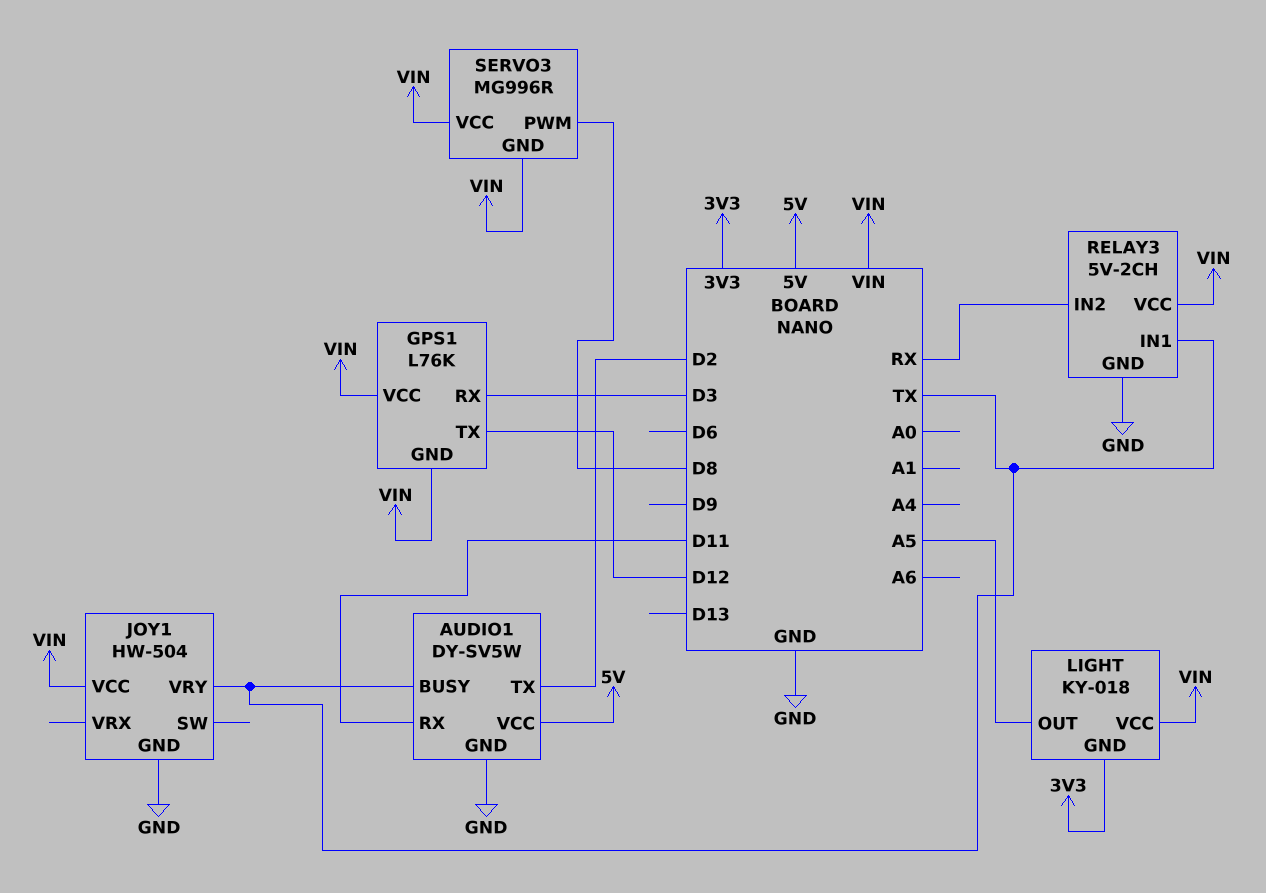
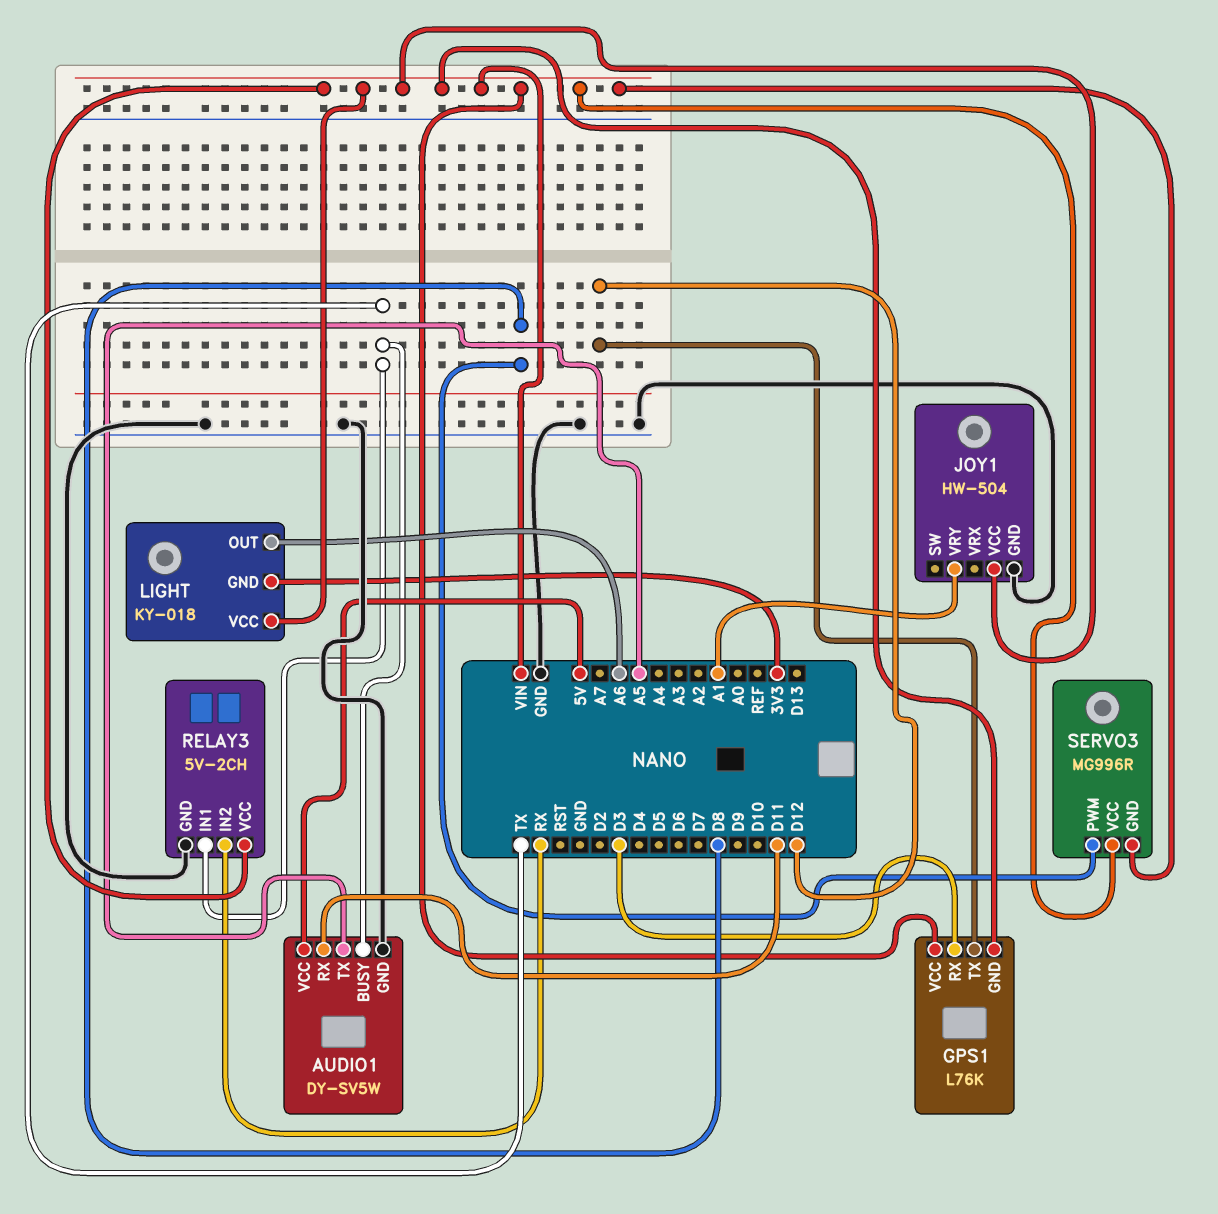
AUDIO1 pin TX: D2 -> A5
JOY1 pin VRY: TX -> A1
LIGHT pin OUT: A5 -> A6

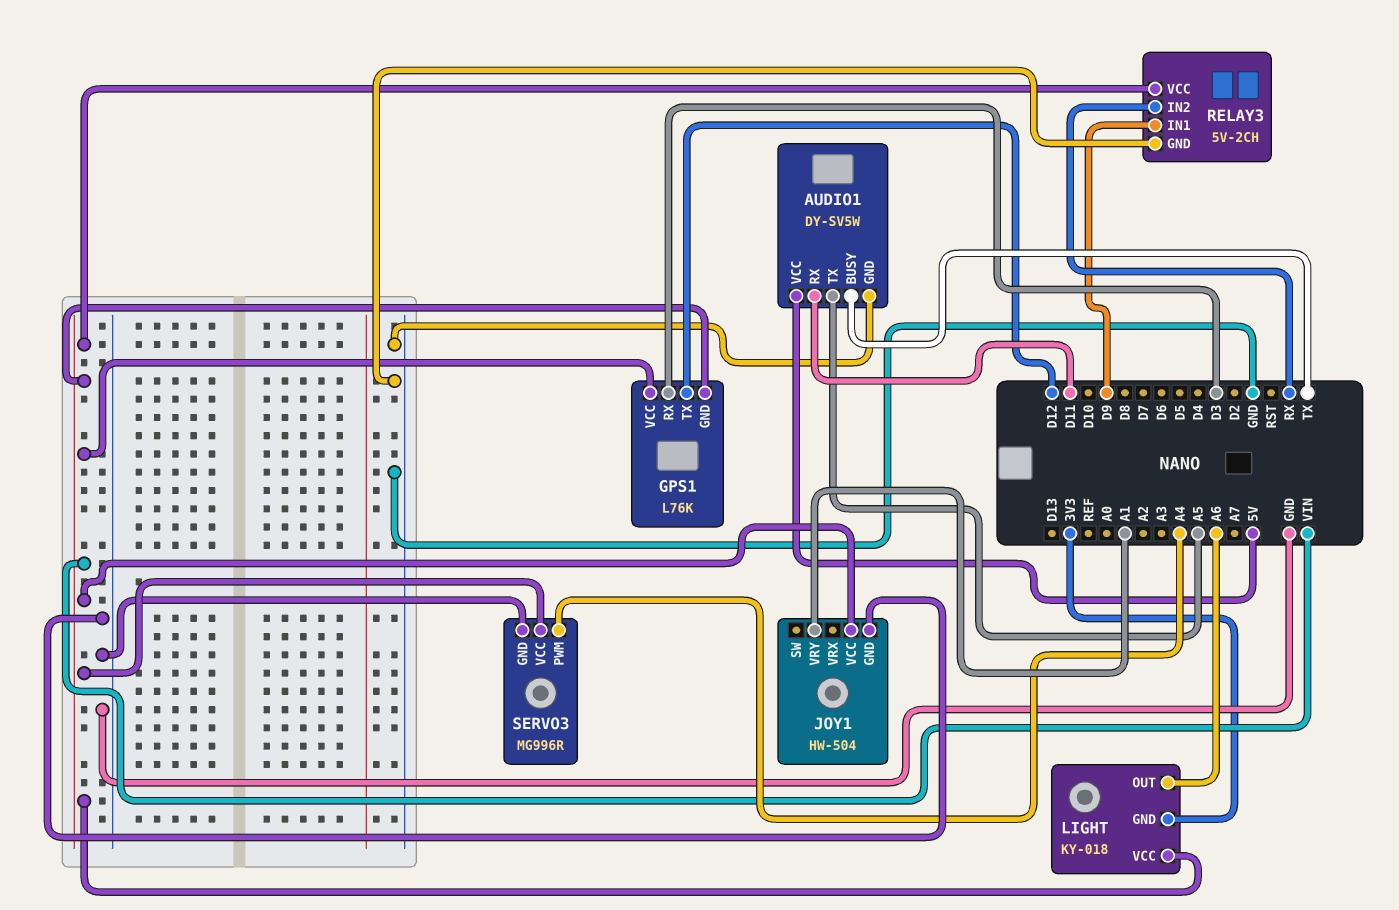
RELAY3 pin IN1: TX -> D9
SERVO3 pin GND: VIN -> GND
SERVO3 pin PWM: D8 -> A4

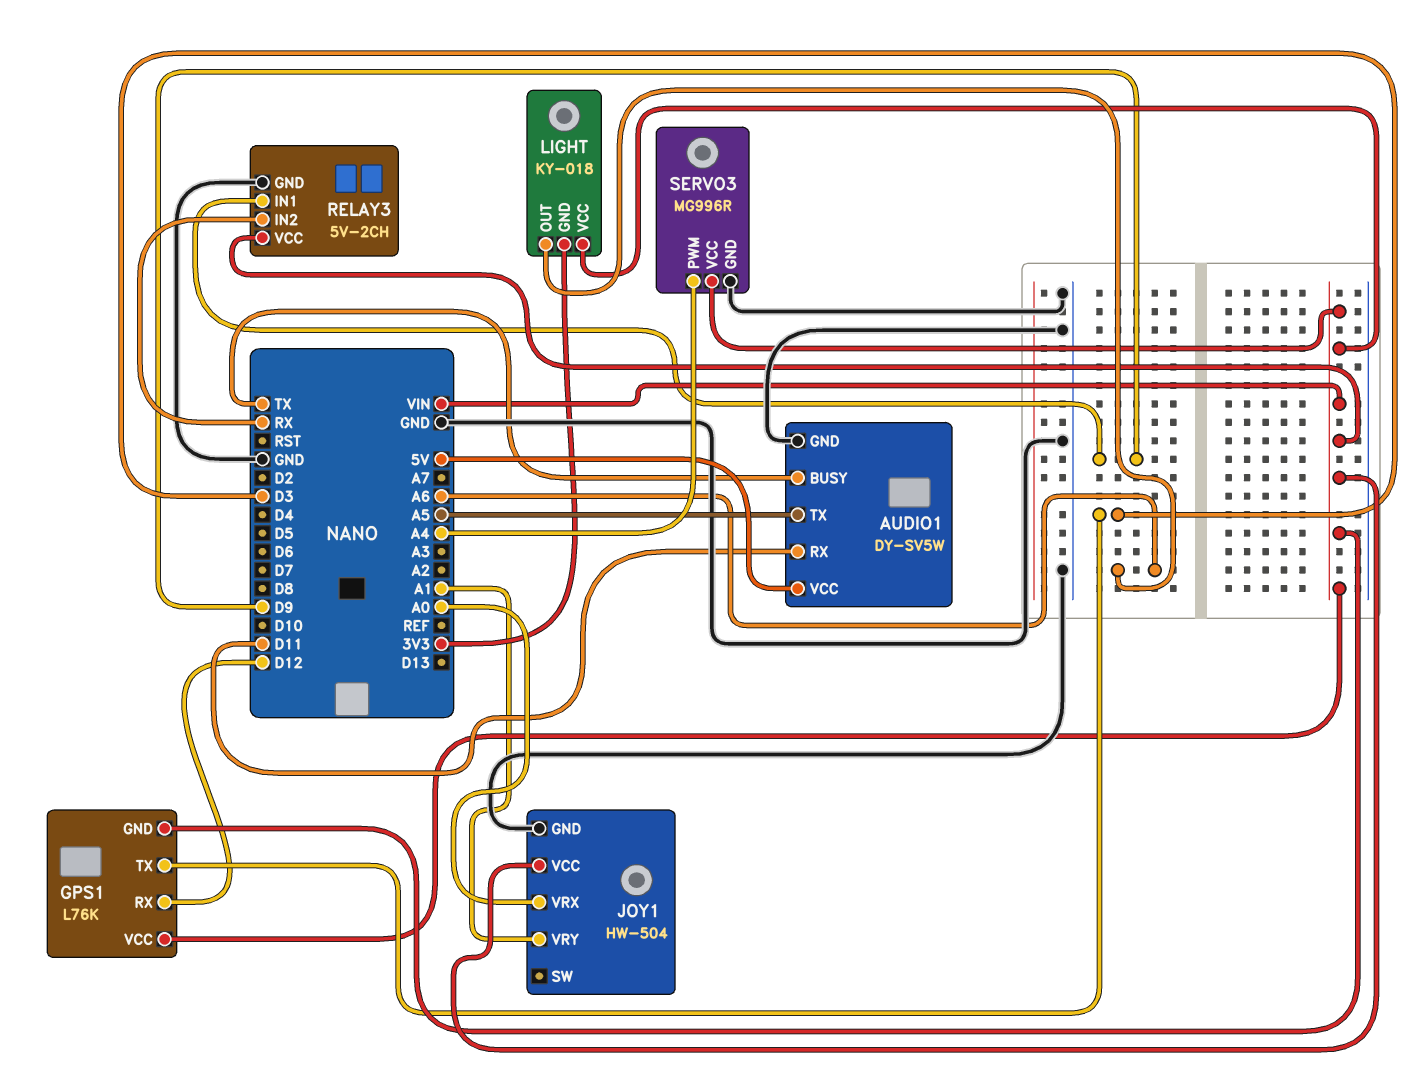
GPS1 pin RX: D3 -> D12
GPS1 pin TX: D12 -> D3
JOY1 pin VRX: none -> A0

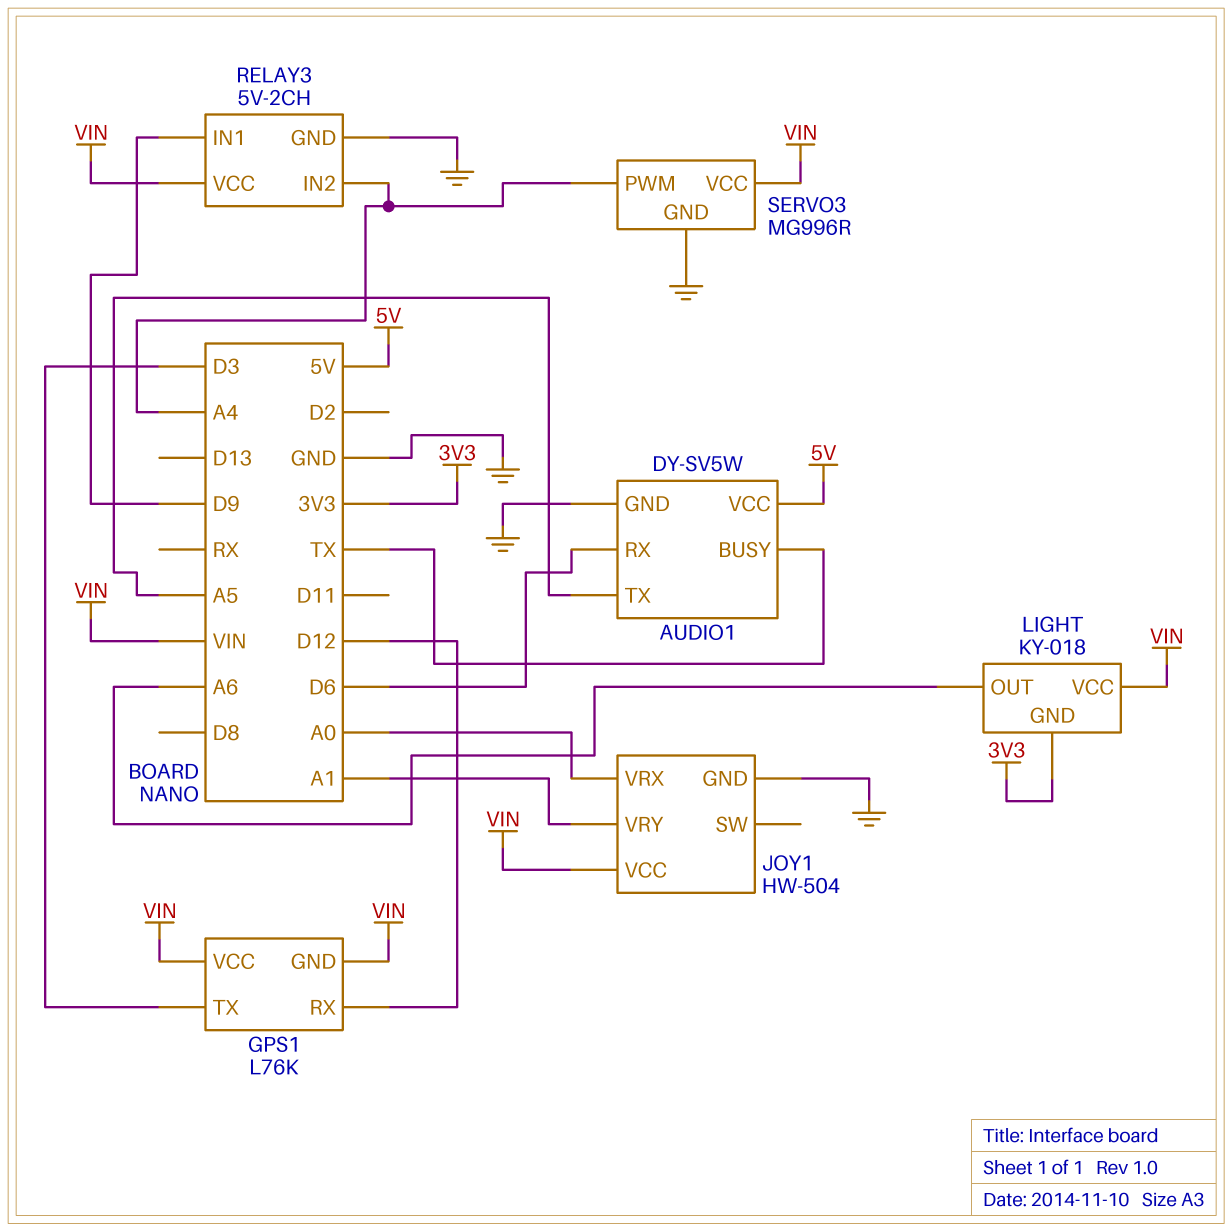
AUDIO1 pin RX: D11 -> D6
RELAY3 pin IN2: RX -> A4

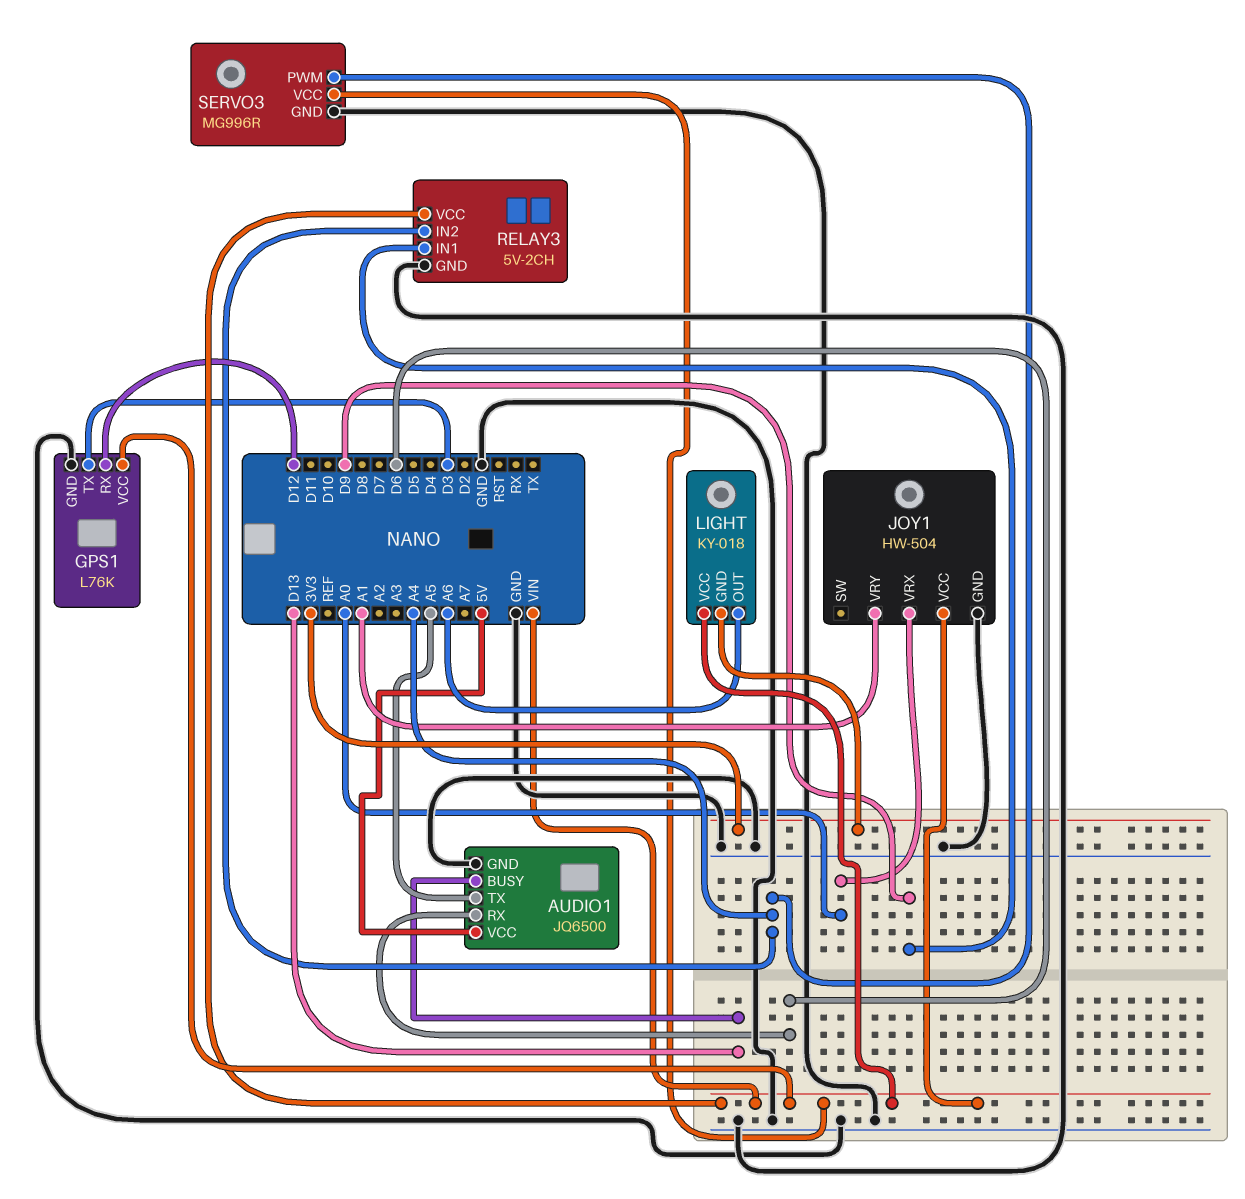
AUDIO1: DY-SV5W -> JQ6500
AUDIO1 pin BUSY: TX -> D13
GPS1 pin GND: VIN -> GND

